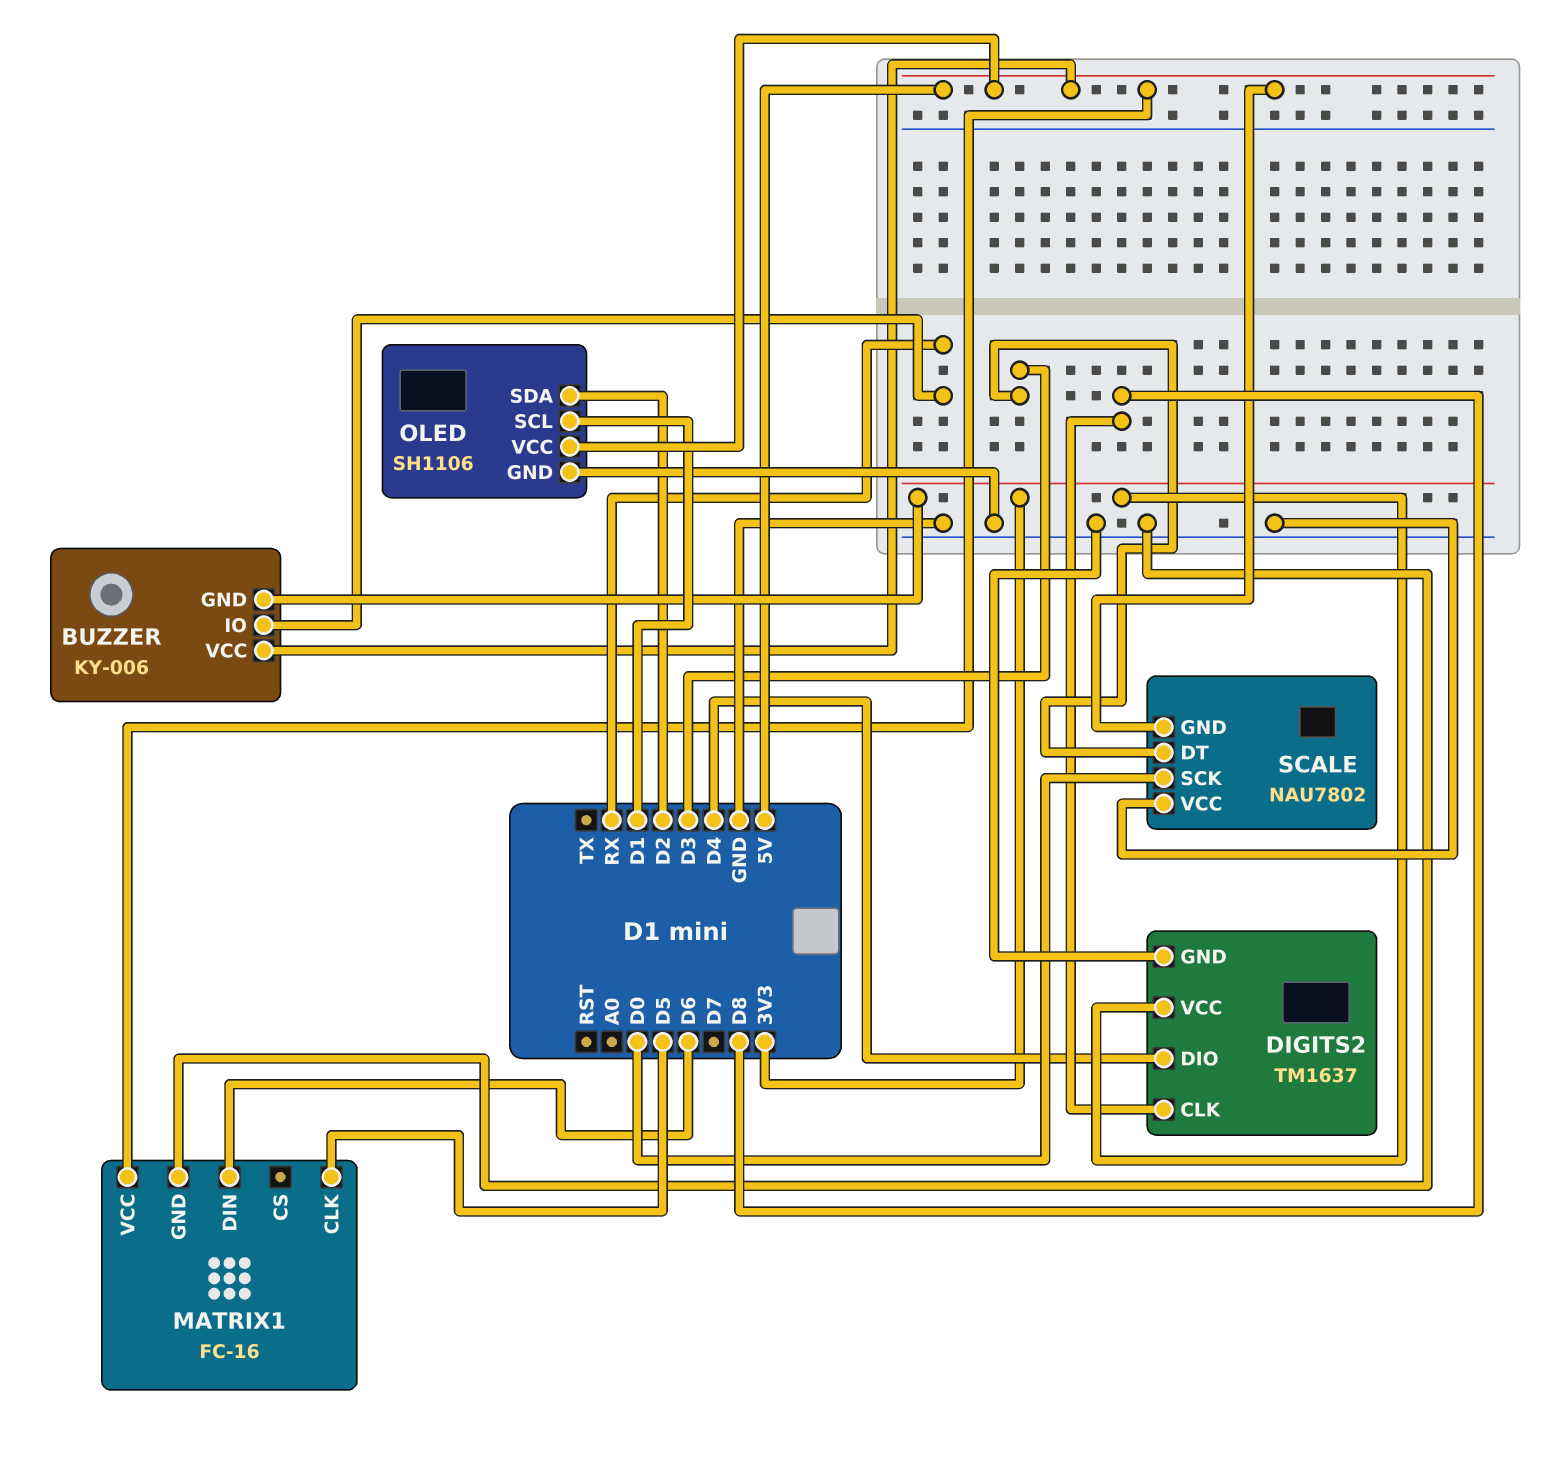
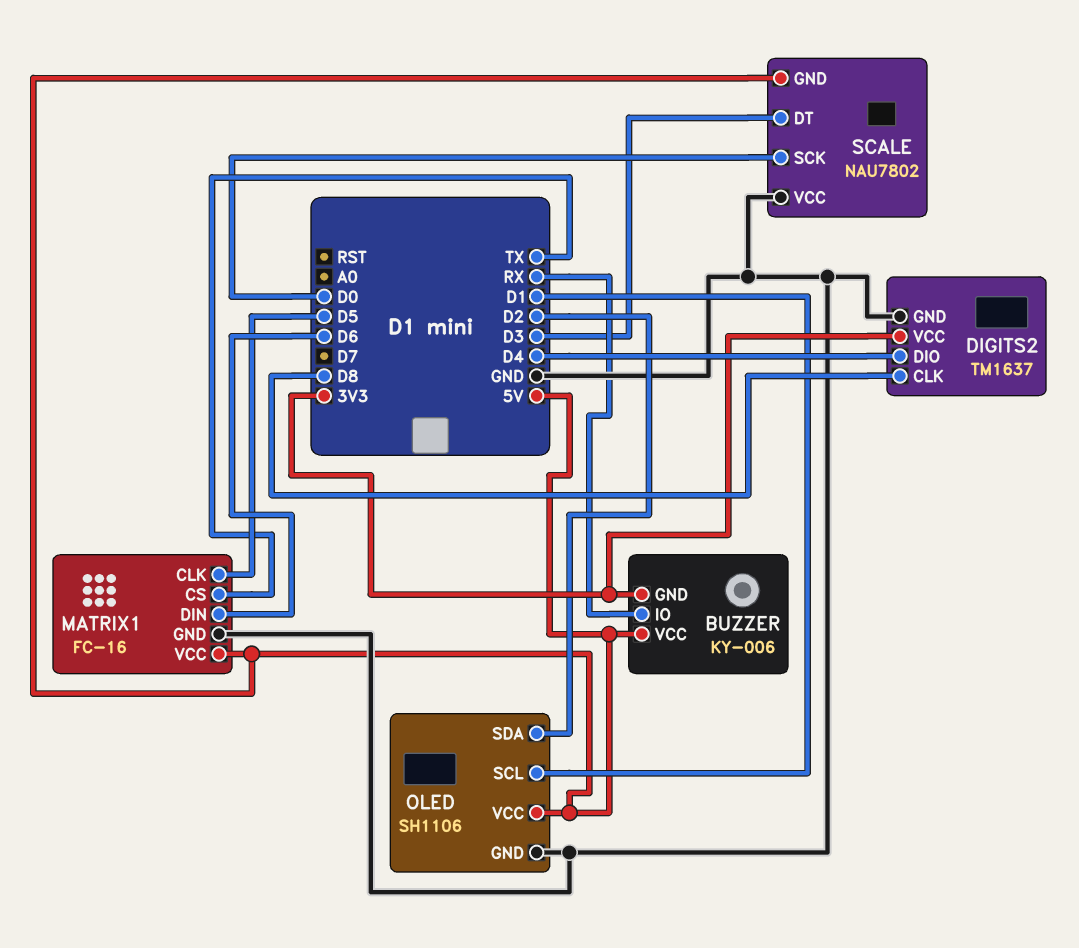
MATRIX1 pin CS: none -> TX

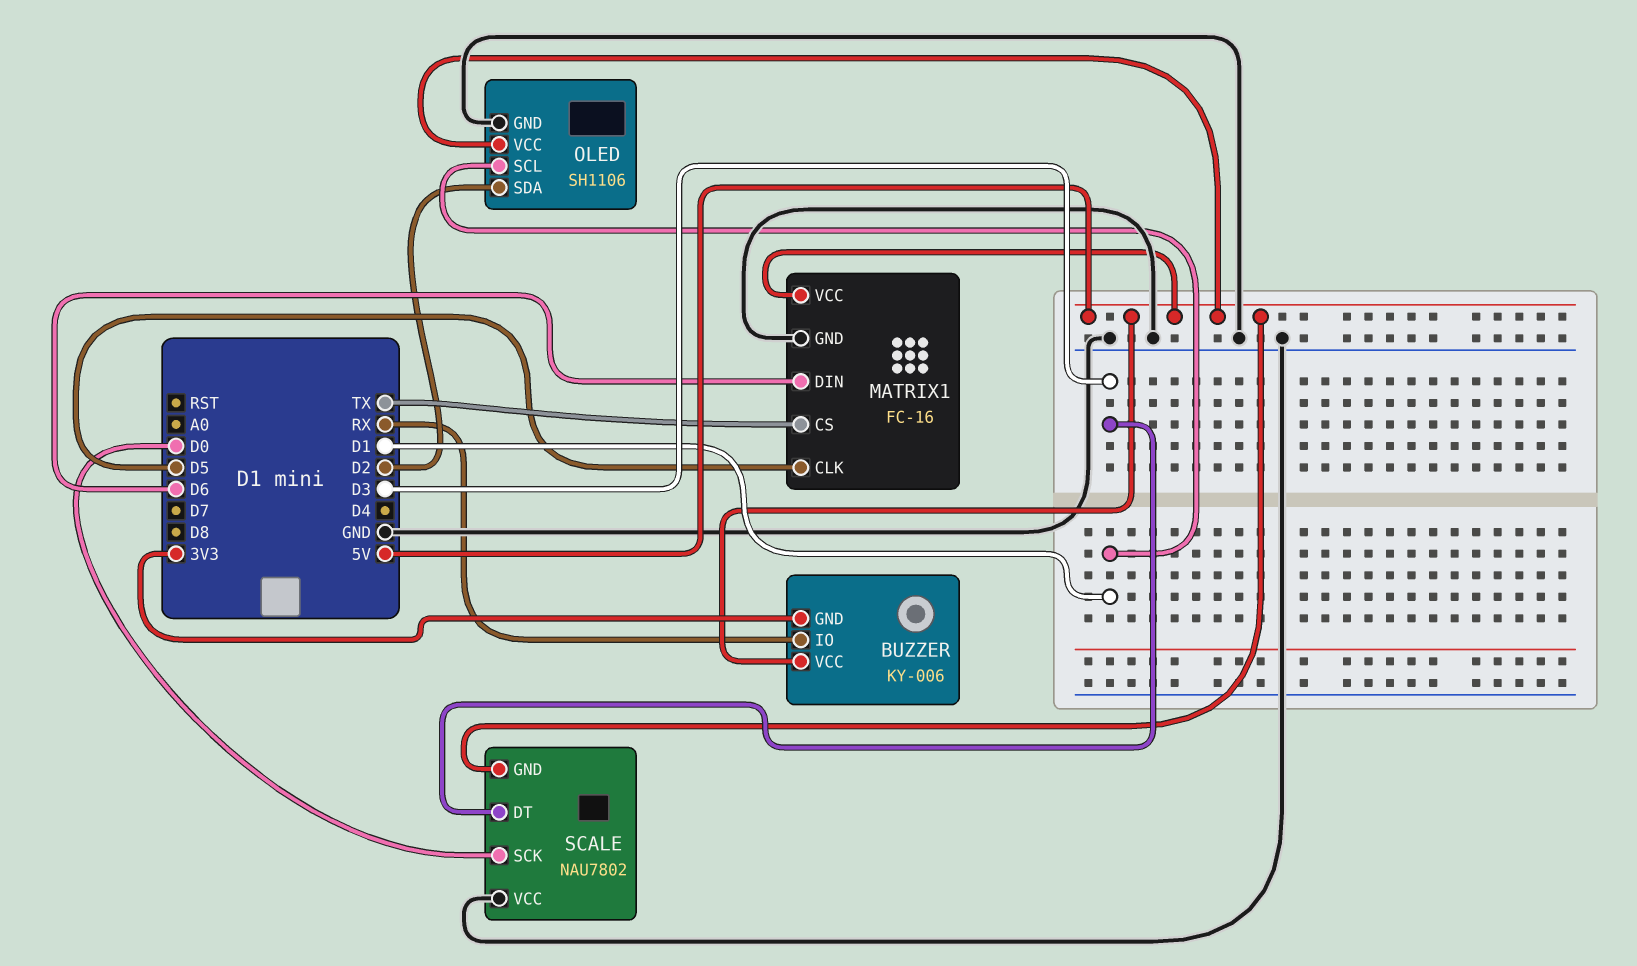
DIGITS2: TM1637 -> none
DIGITS2 pin CLK: D8 -> none
DIGITS2 pin DIO: D4 -> none
DIGITS2 pin GND: GND -> none
DIGITS2 pin VCC: 3V3 -> none

